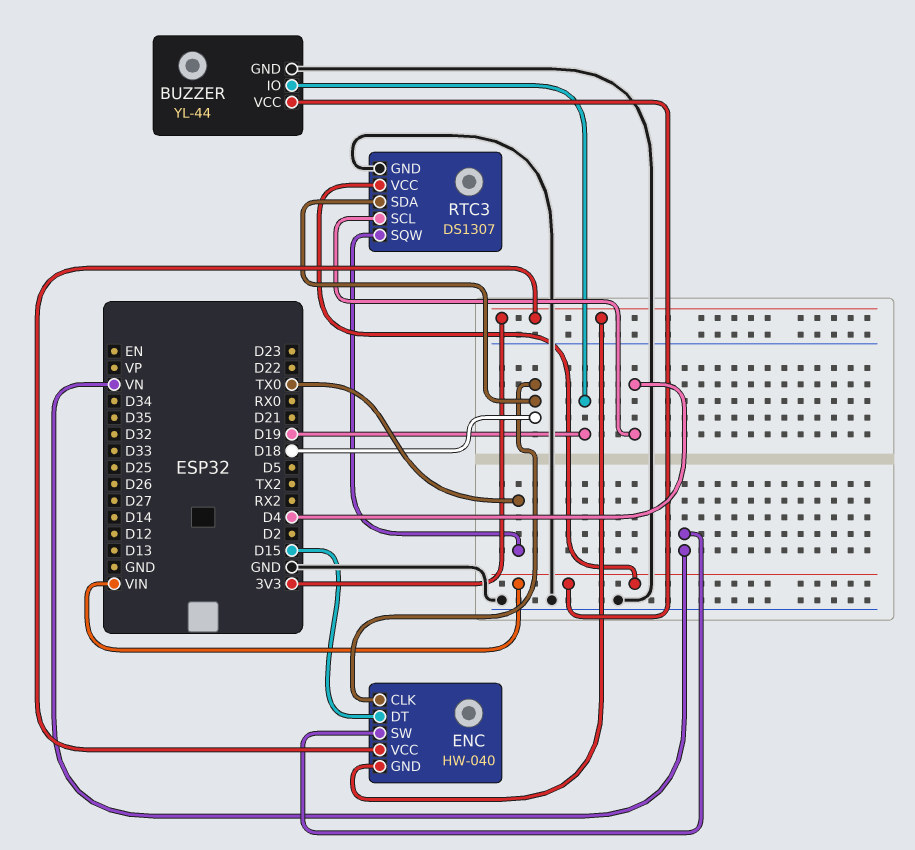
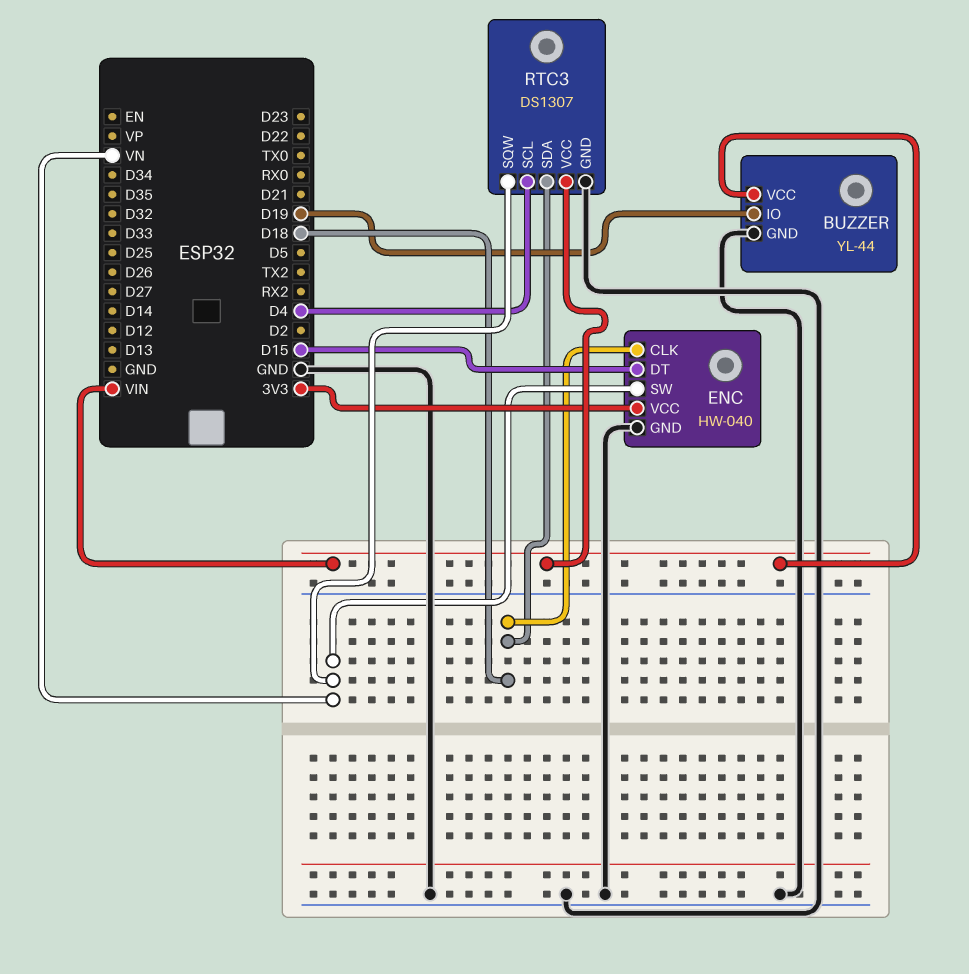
ENC pin GND: 3V3 -> GND
RTC3 pin SQW: TX0 -> VN

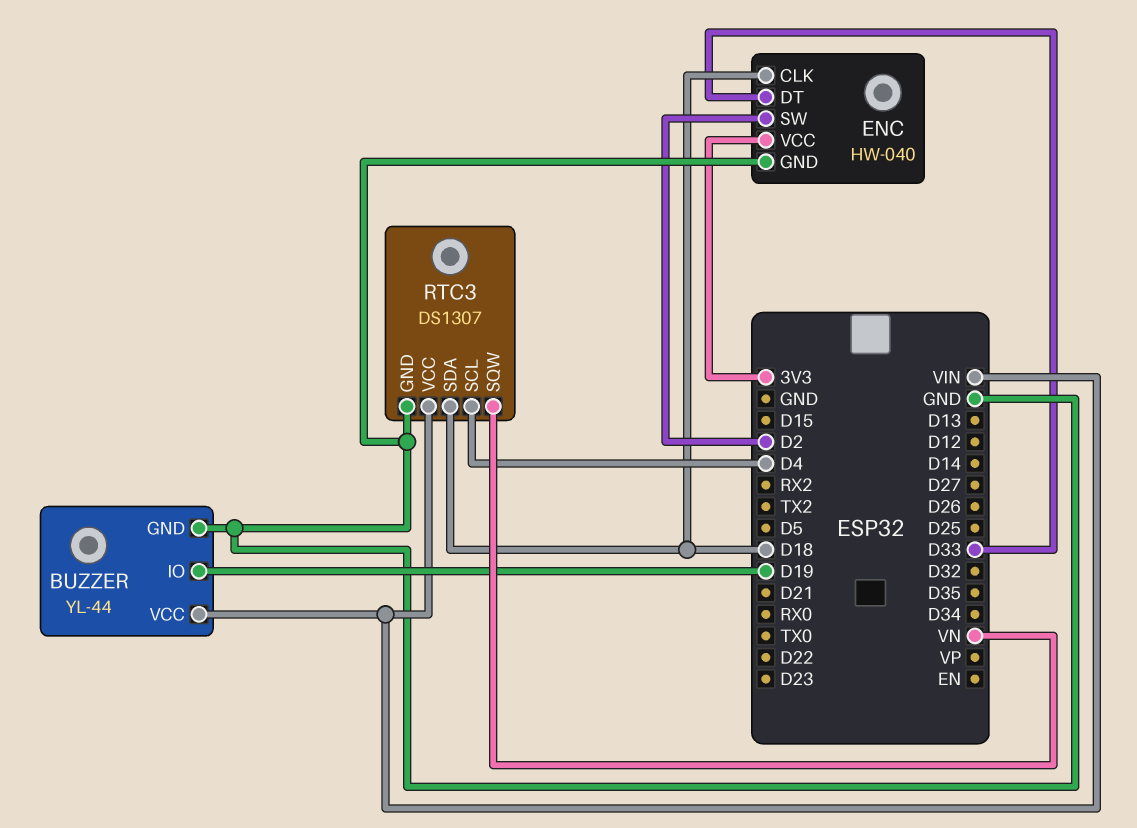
ENC pin DT: D15 -> D33
ENC pin SW: VN -> D2

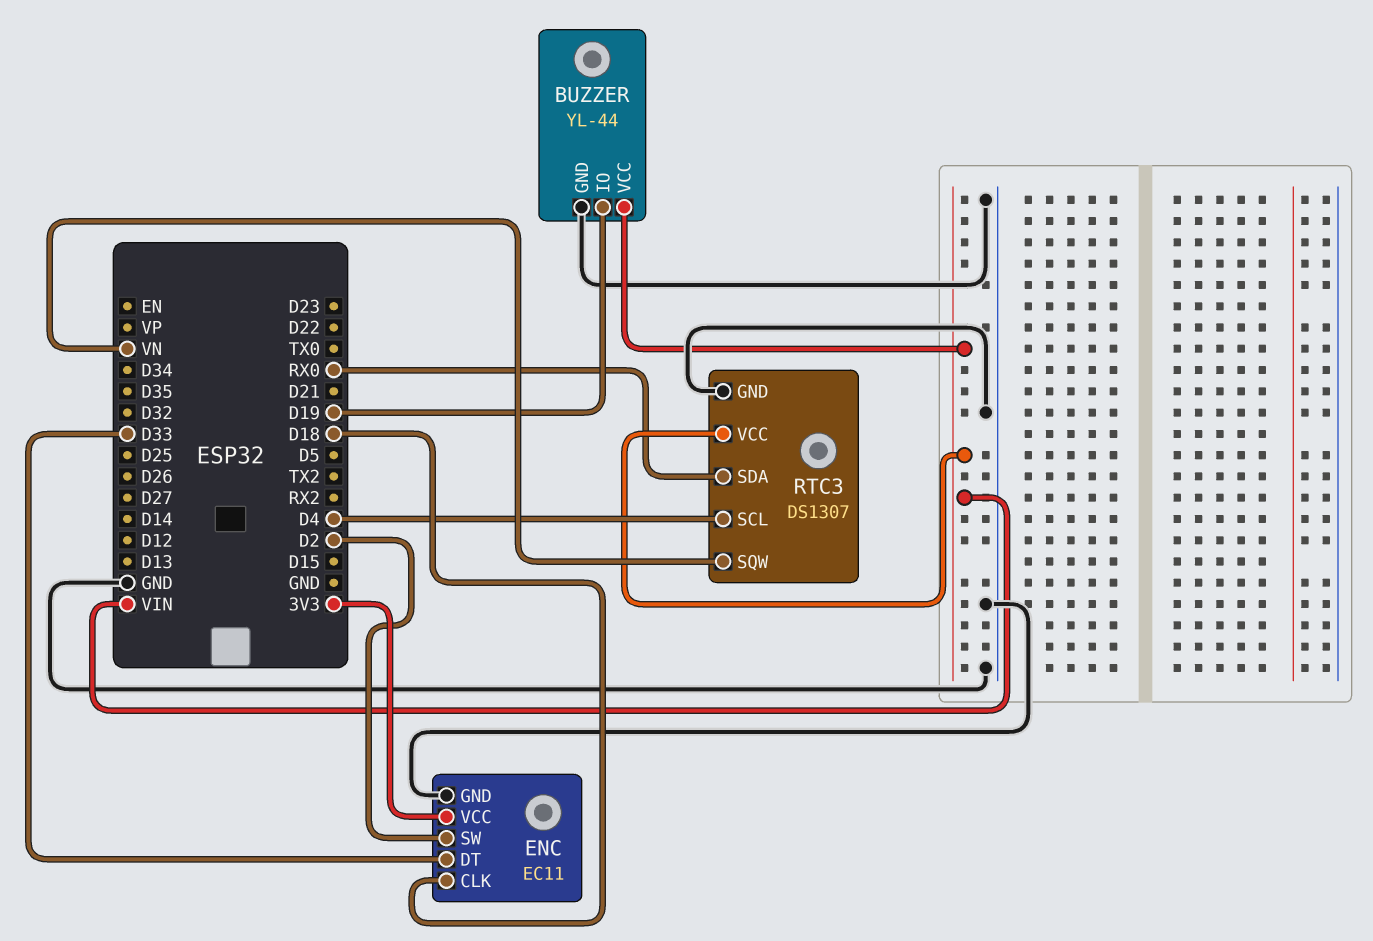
ENC: HW-040 -> EC11
RTC3 pin SDA: D18 -> RX0

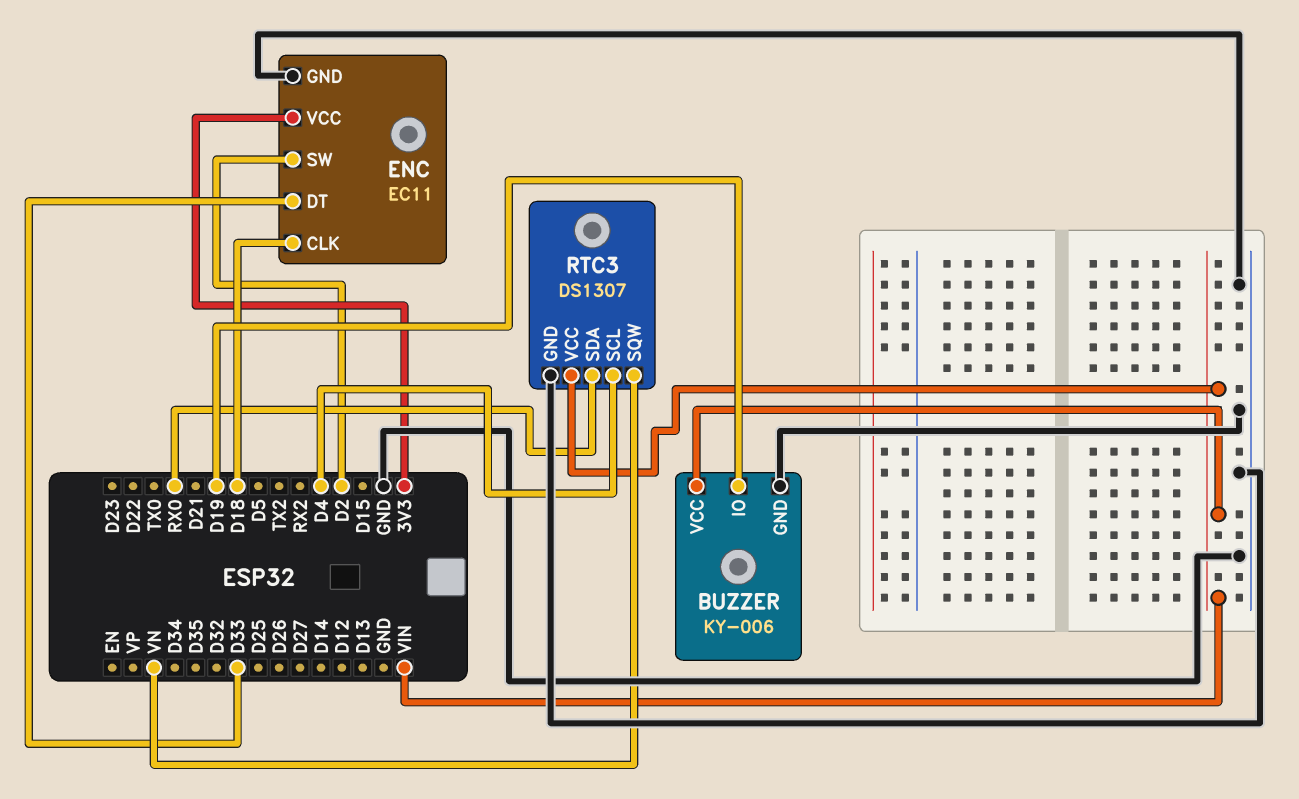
BUZZER: YL-44 -> KY-006

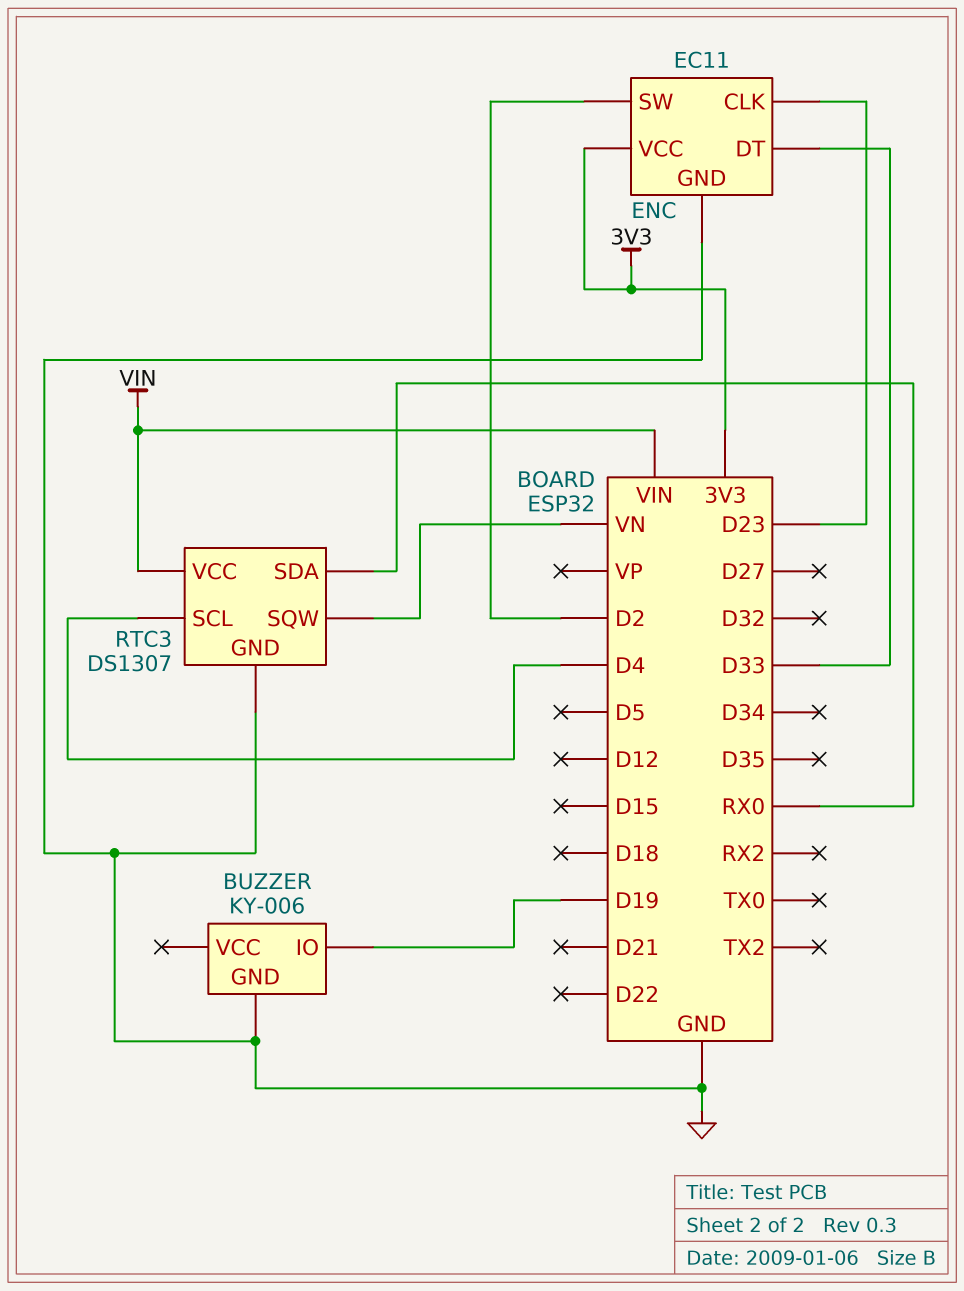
BUZZER pin VCC: VIN -> none
ENC pin CLK: D18 -> D23

